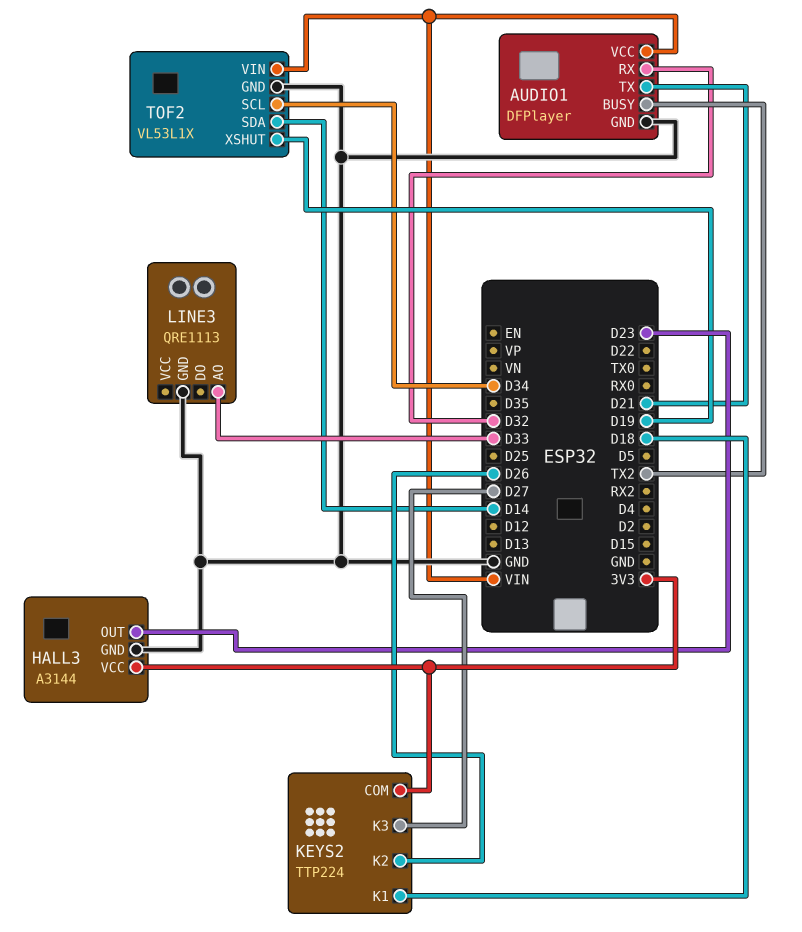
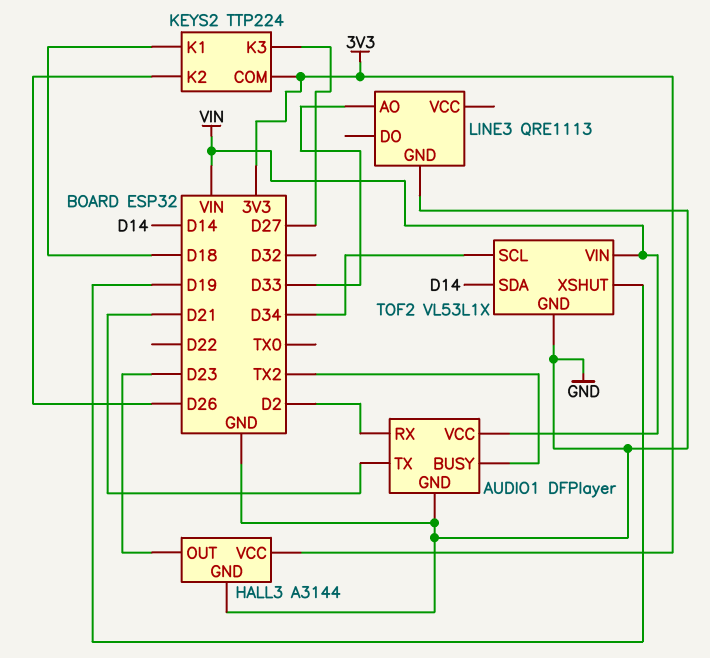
AUDIO1 pin RX: D32 -> D2

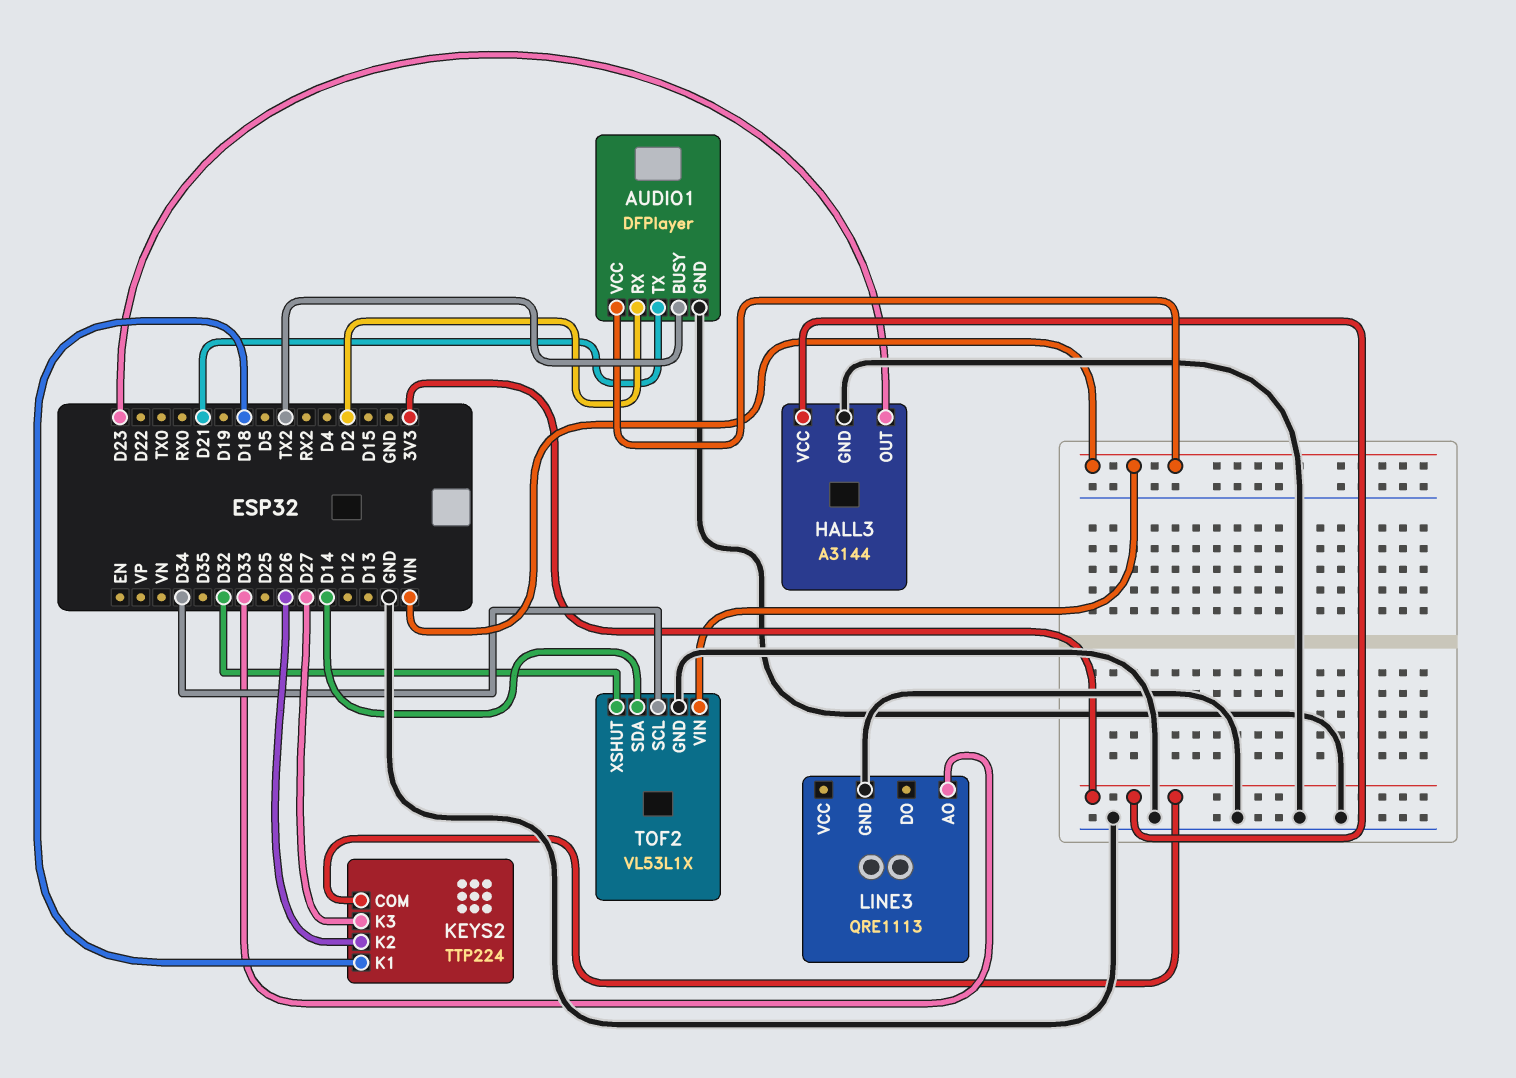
TOF2 pin XSHUT: D19 -> D32

